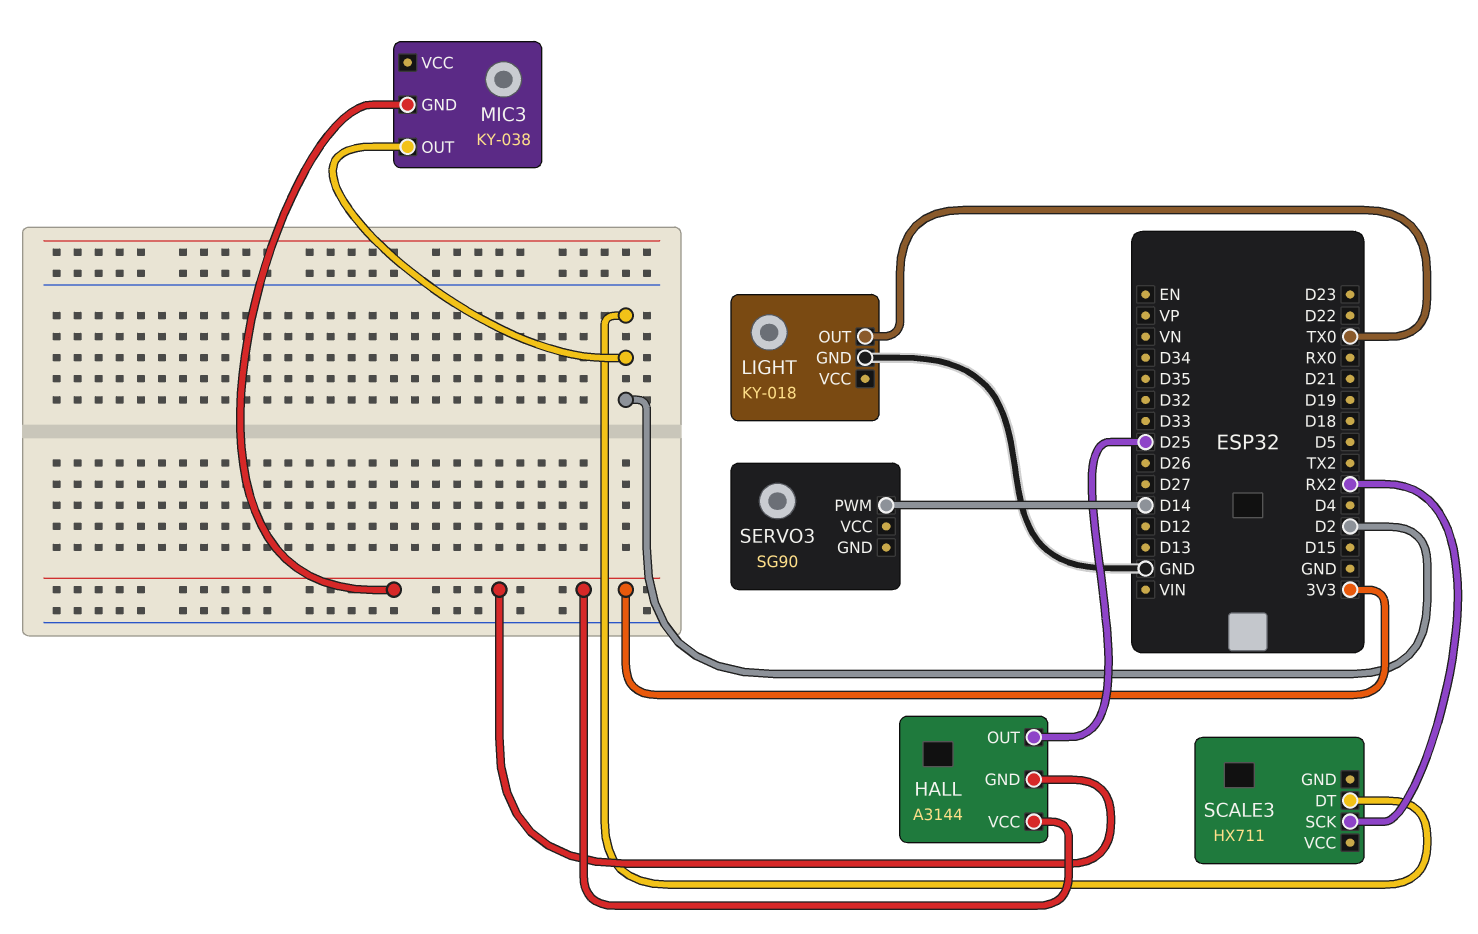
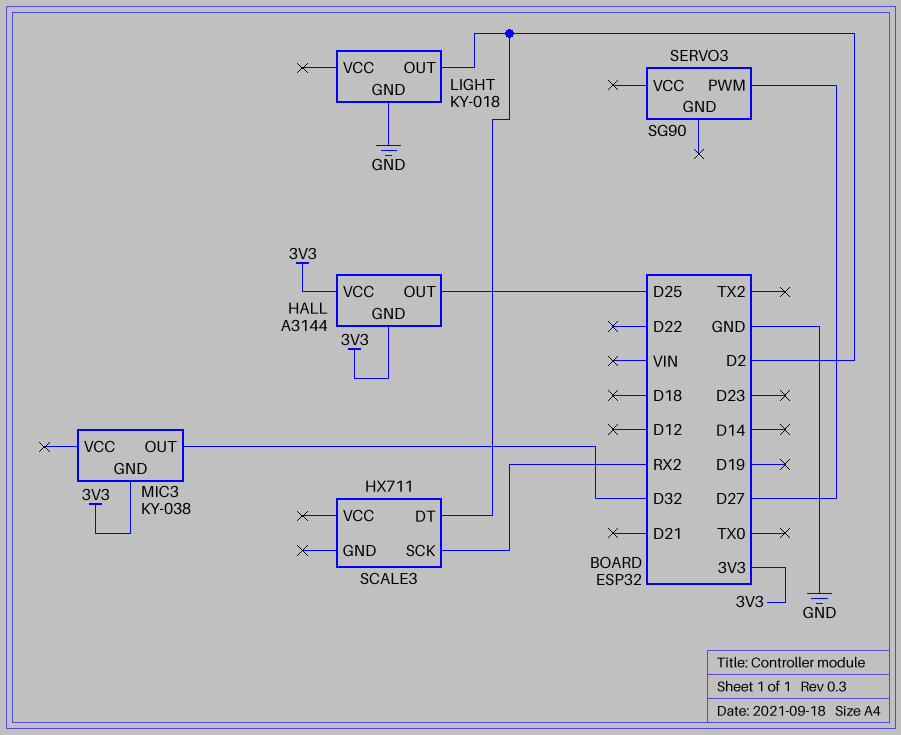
LIGHT pin OUT: TX0 -> D2
MIC3 pin OUT: D2 -> D32
SERVO3 pin PWM: D14 -> D27

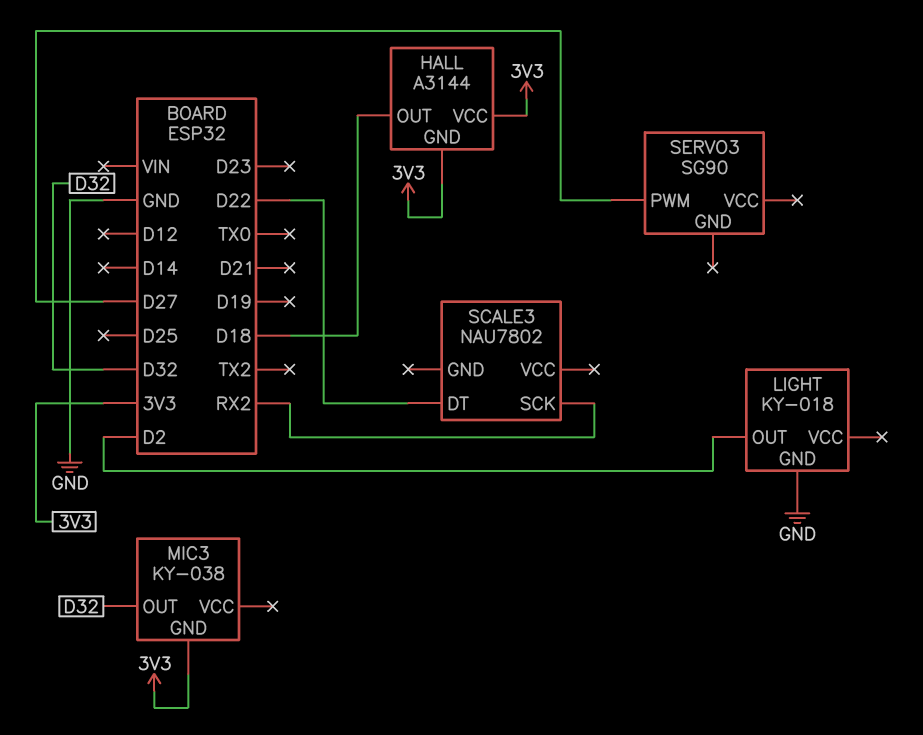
HALL pin OUT: D25 -> D18
SCALE3: HX711 -> NAU7802
SCALE3 pin DT: D2 -> D22

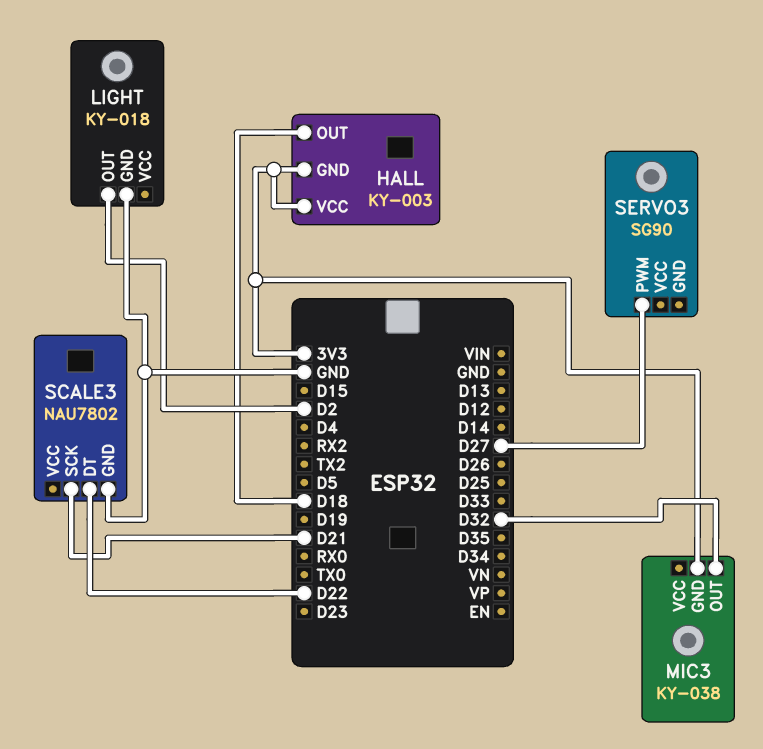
HALL: A3144 -> KY-003
SCALE3 pin GND: none -> GND
SCALE3 pin SCK: RX2 -> D21

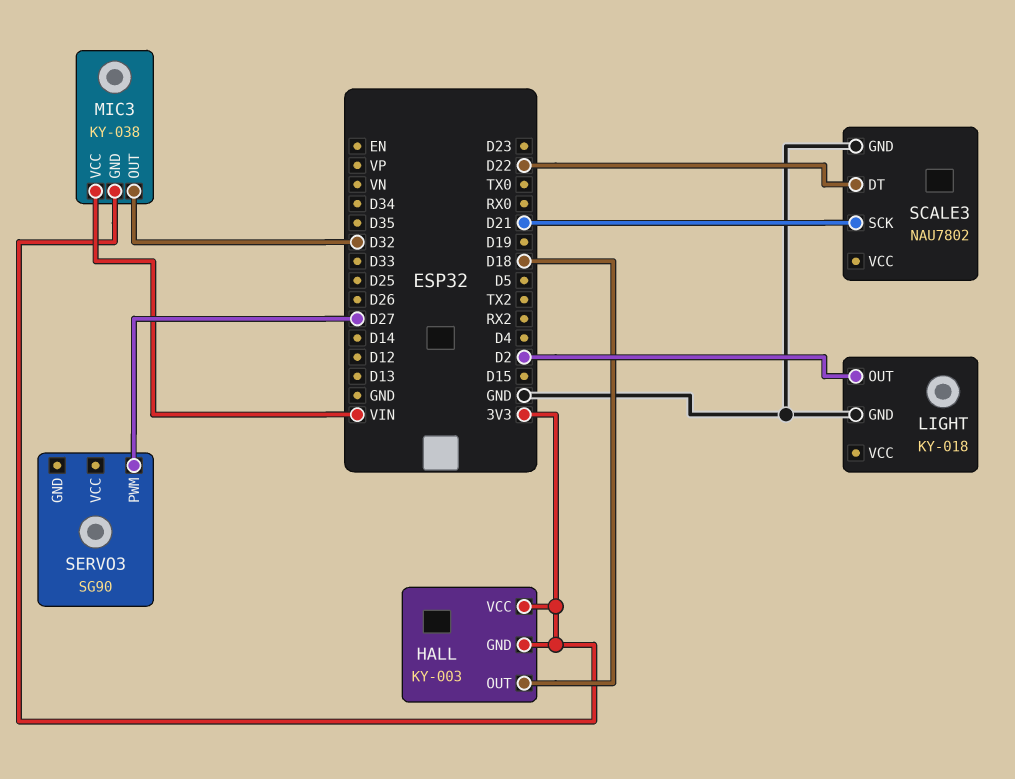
MIC3 pin VCC: none -> VIN

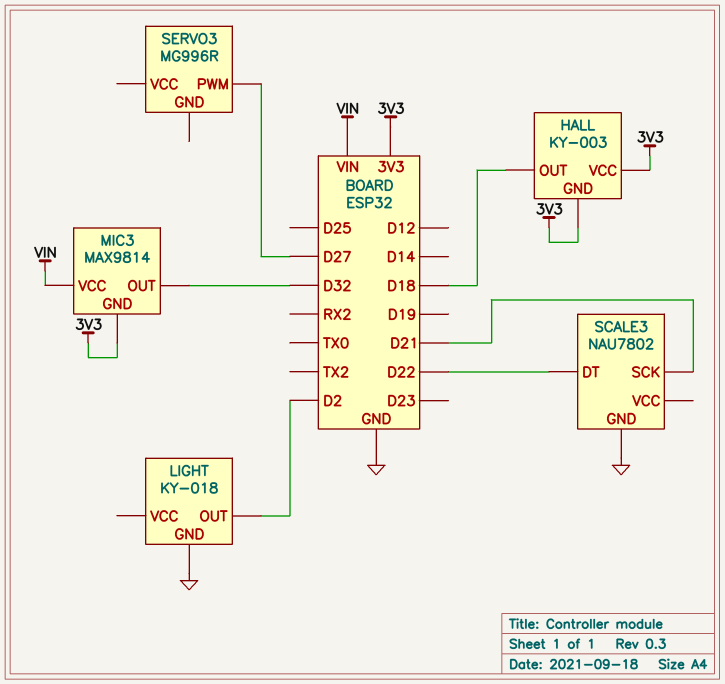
MIC3: KY-038 -> MAX9814
SERVO3: SG90 -> MG996R

